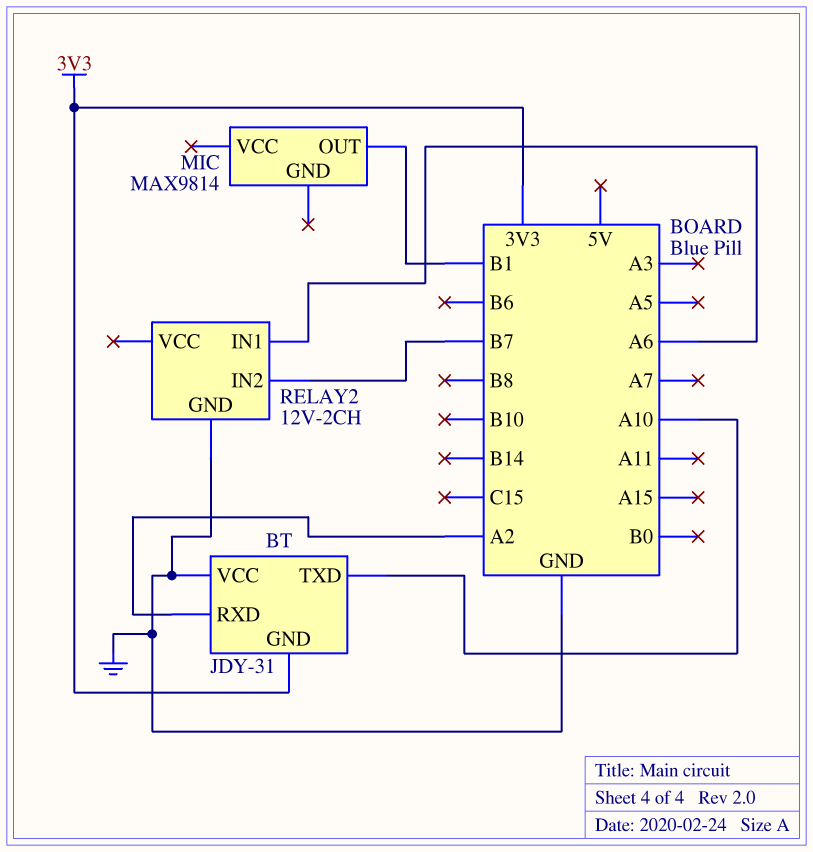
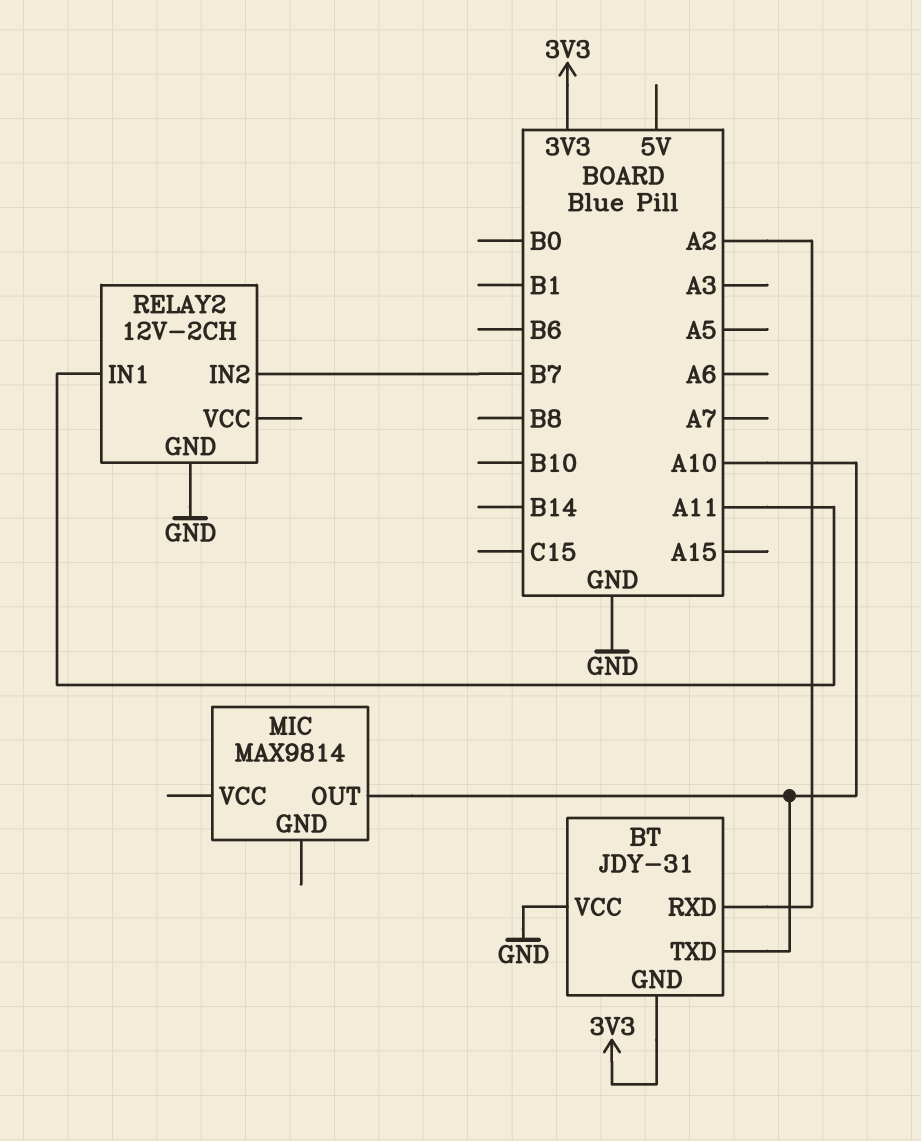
MIC pin OUT: B1 -> A10
RELAY2 pin IN1: A6 -> A11

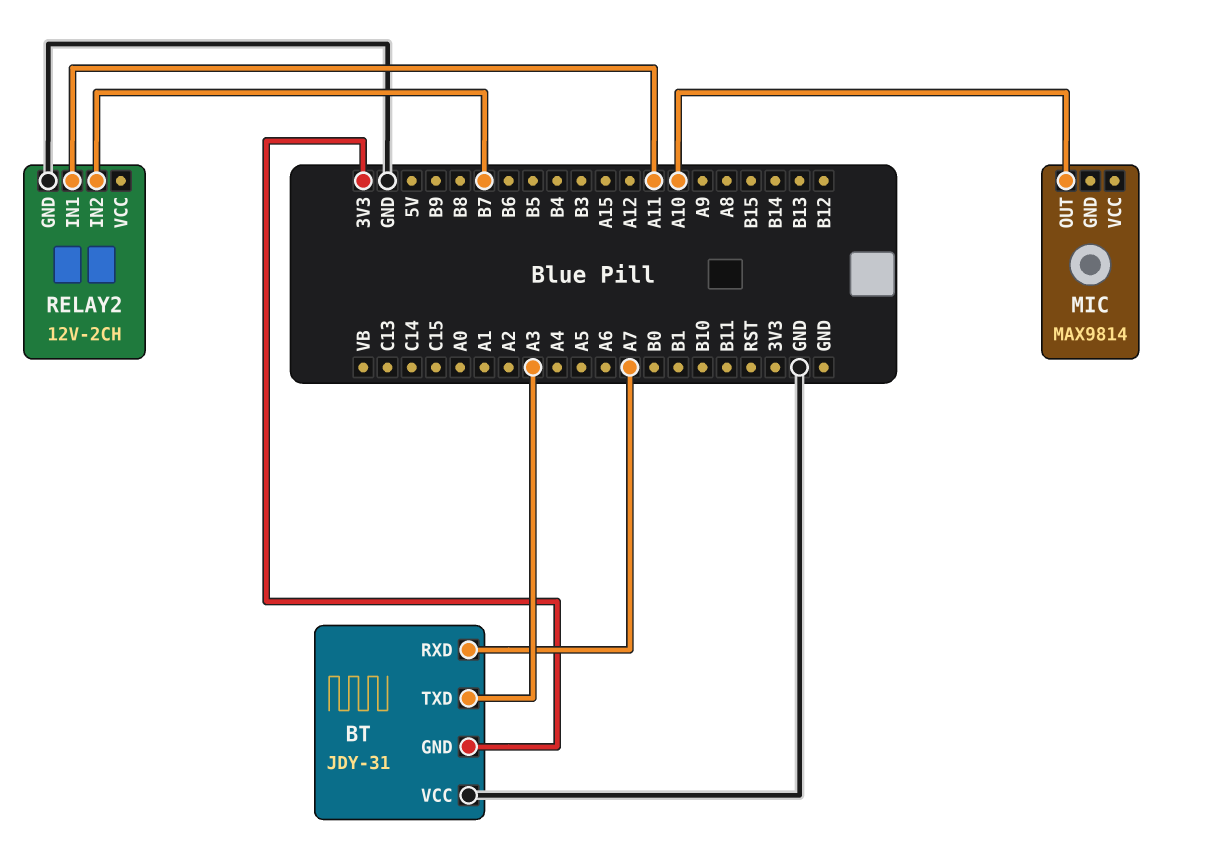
BT pin RXD: A2 -> A7
BT pin TXD: A10 -> A3

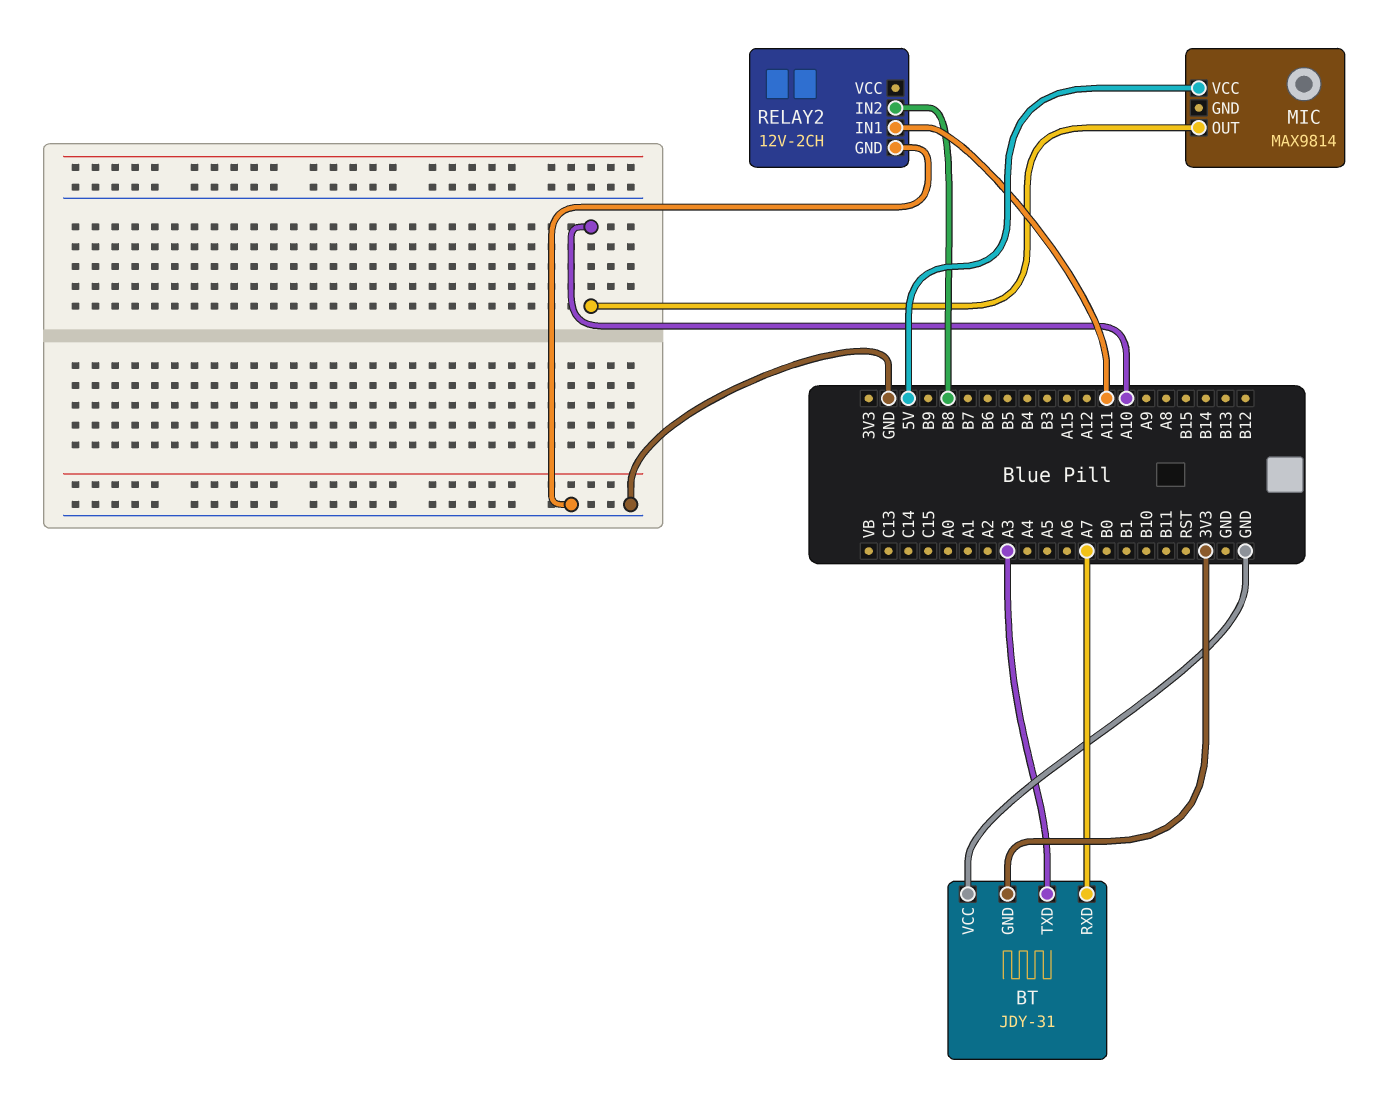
MIC pin VCC: none -> 5V
RELAY2 pin IN2: B7 -> B8

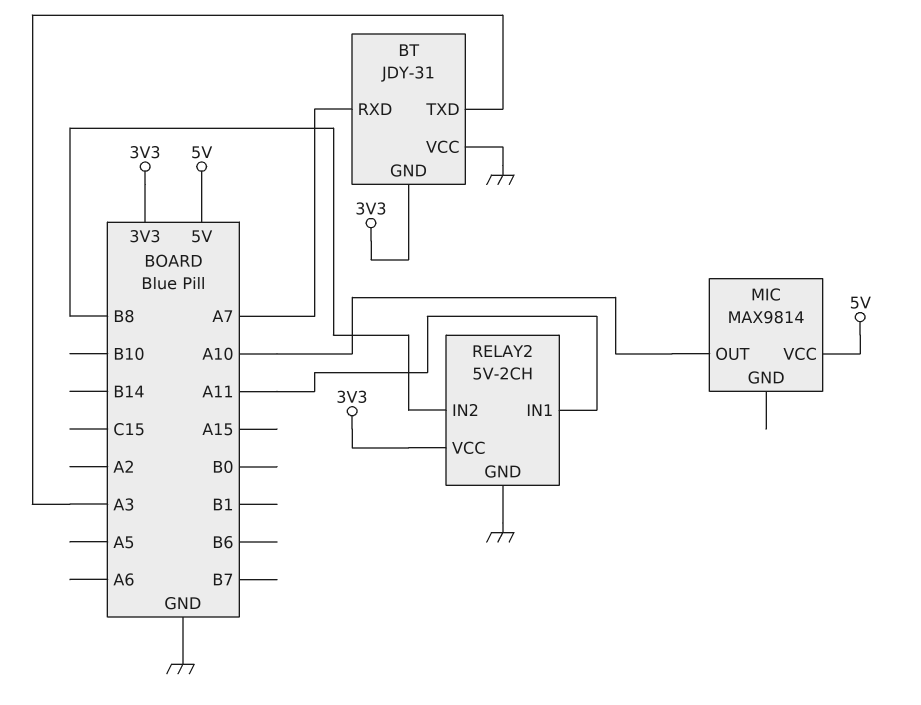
RELAY2: 12V-2CH -> 5V-2CH
RELAY2 pin VCC: none -> 3V3

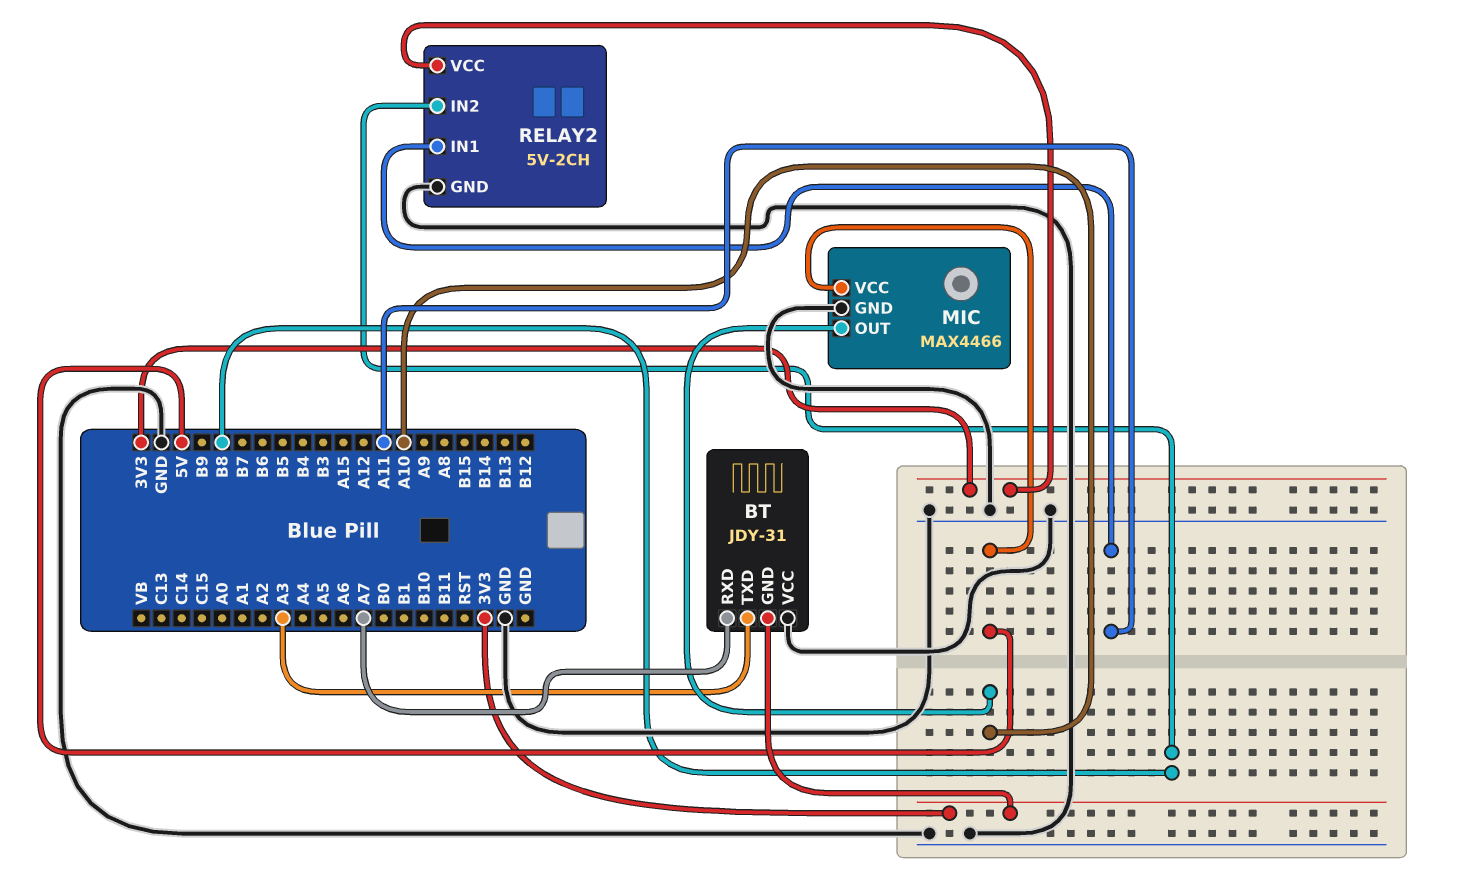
MIC: MAX9814 -> MAX4466
MIC pin GND: none -> GND

